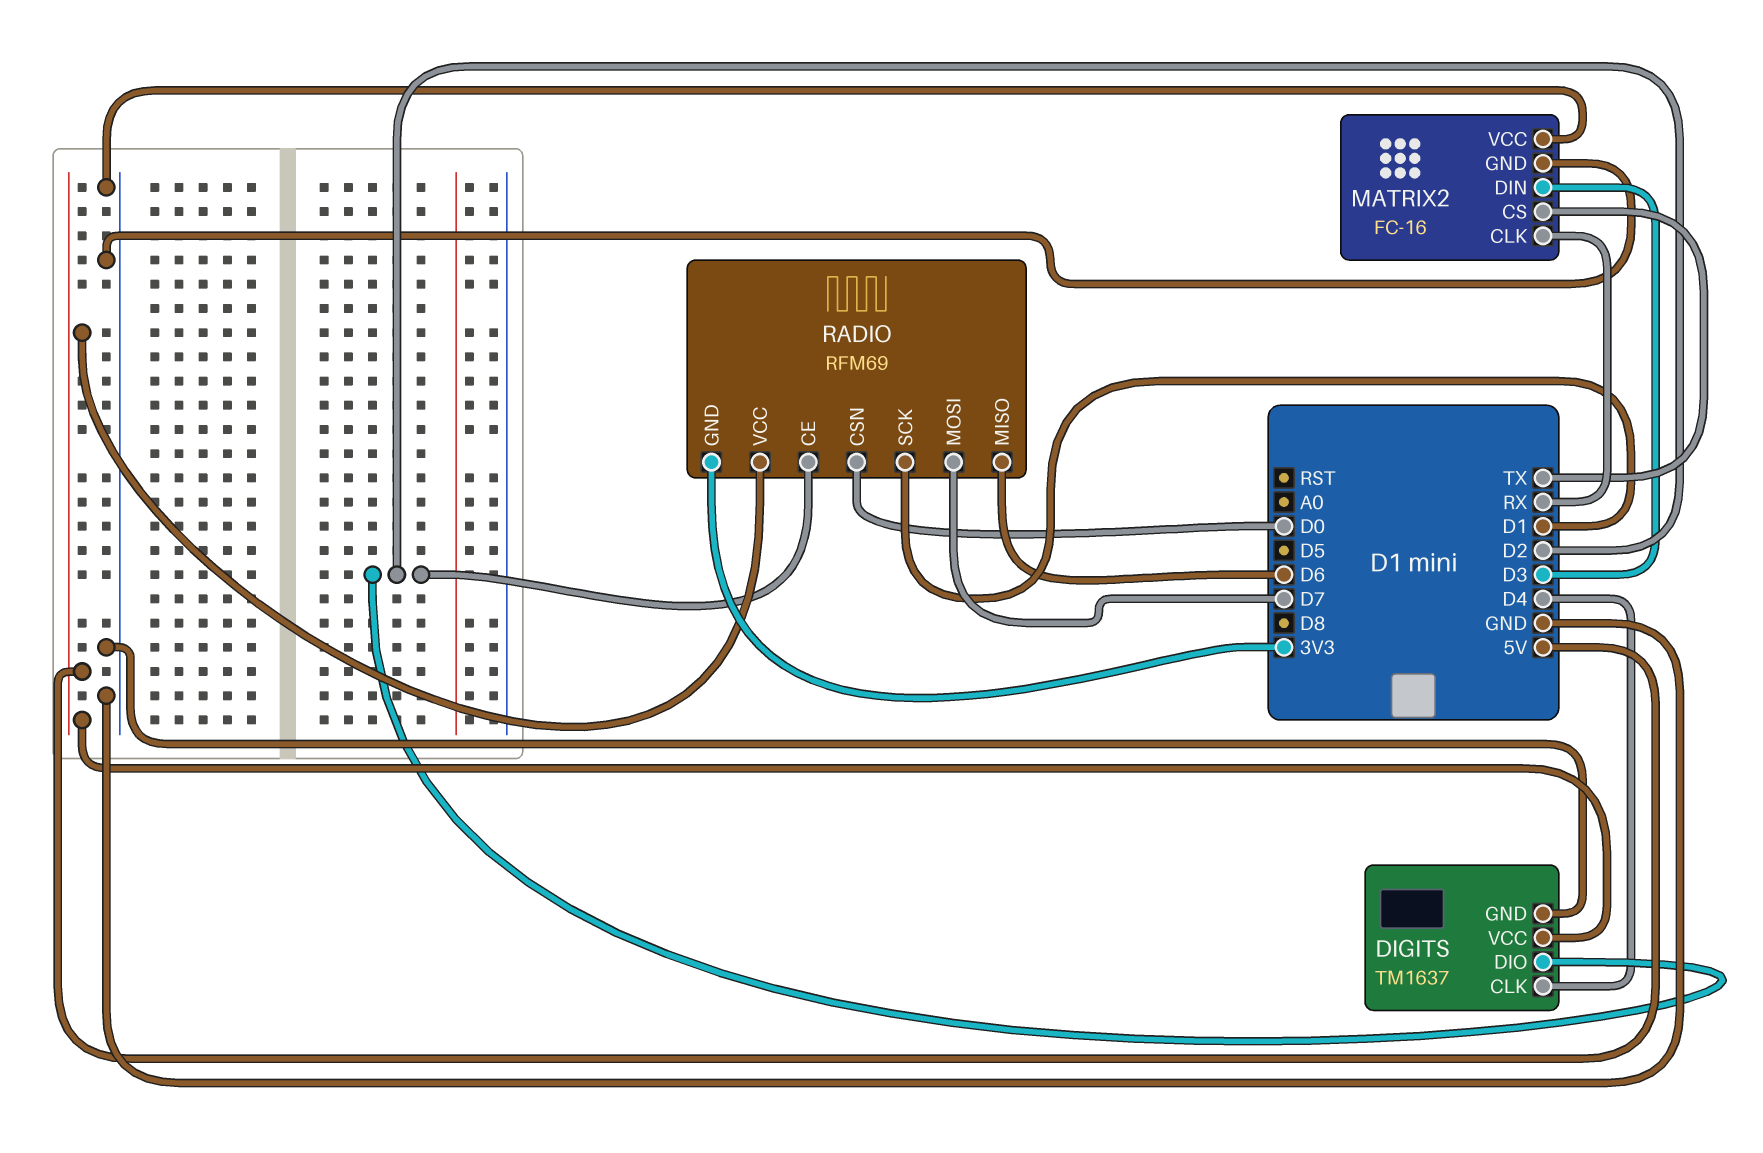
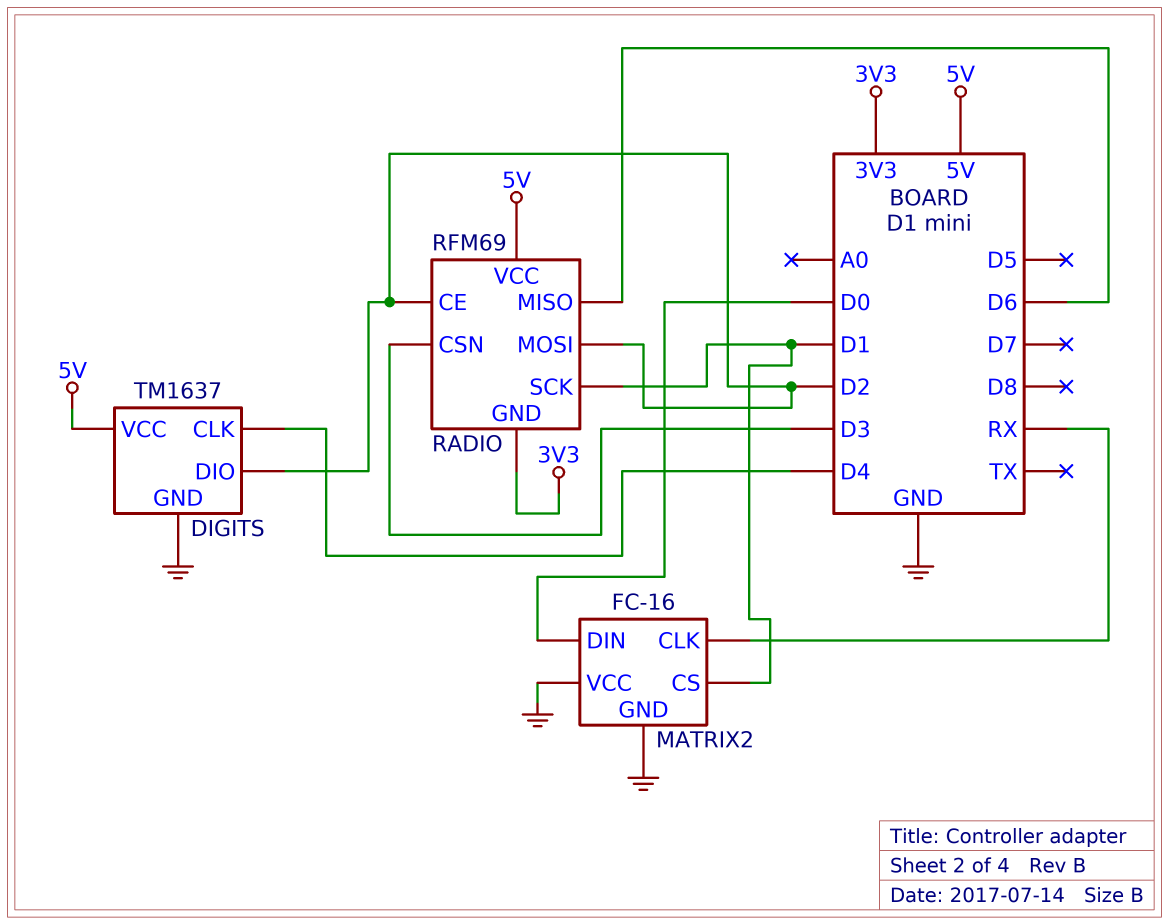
MATRIX2 pin CS: TX -> D1
MATRIX2 pin DIN: D3 -> D0
RADIO pin CSN: D0 -> D3
RADIO pin MOSI: D7 -> D2

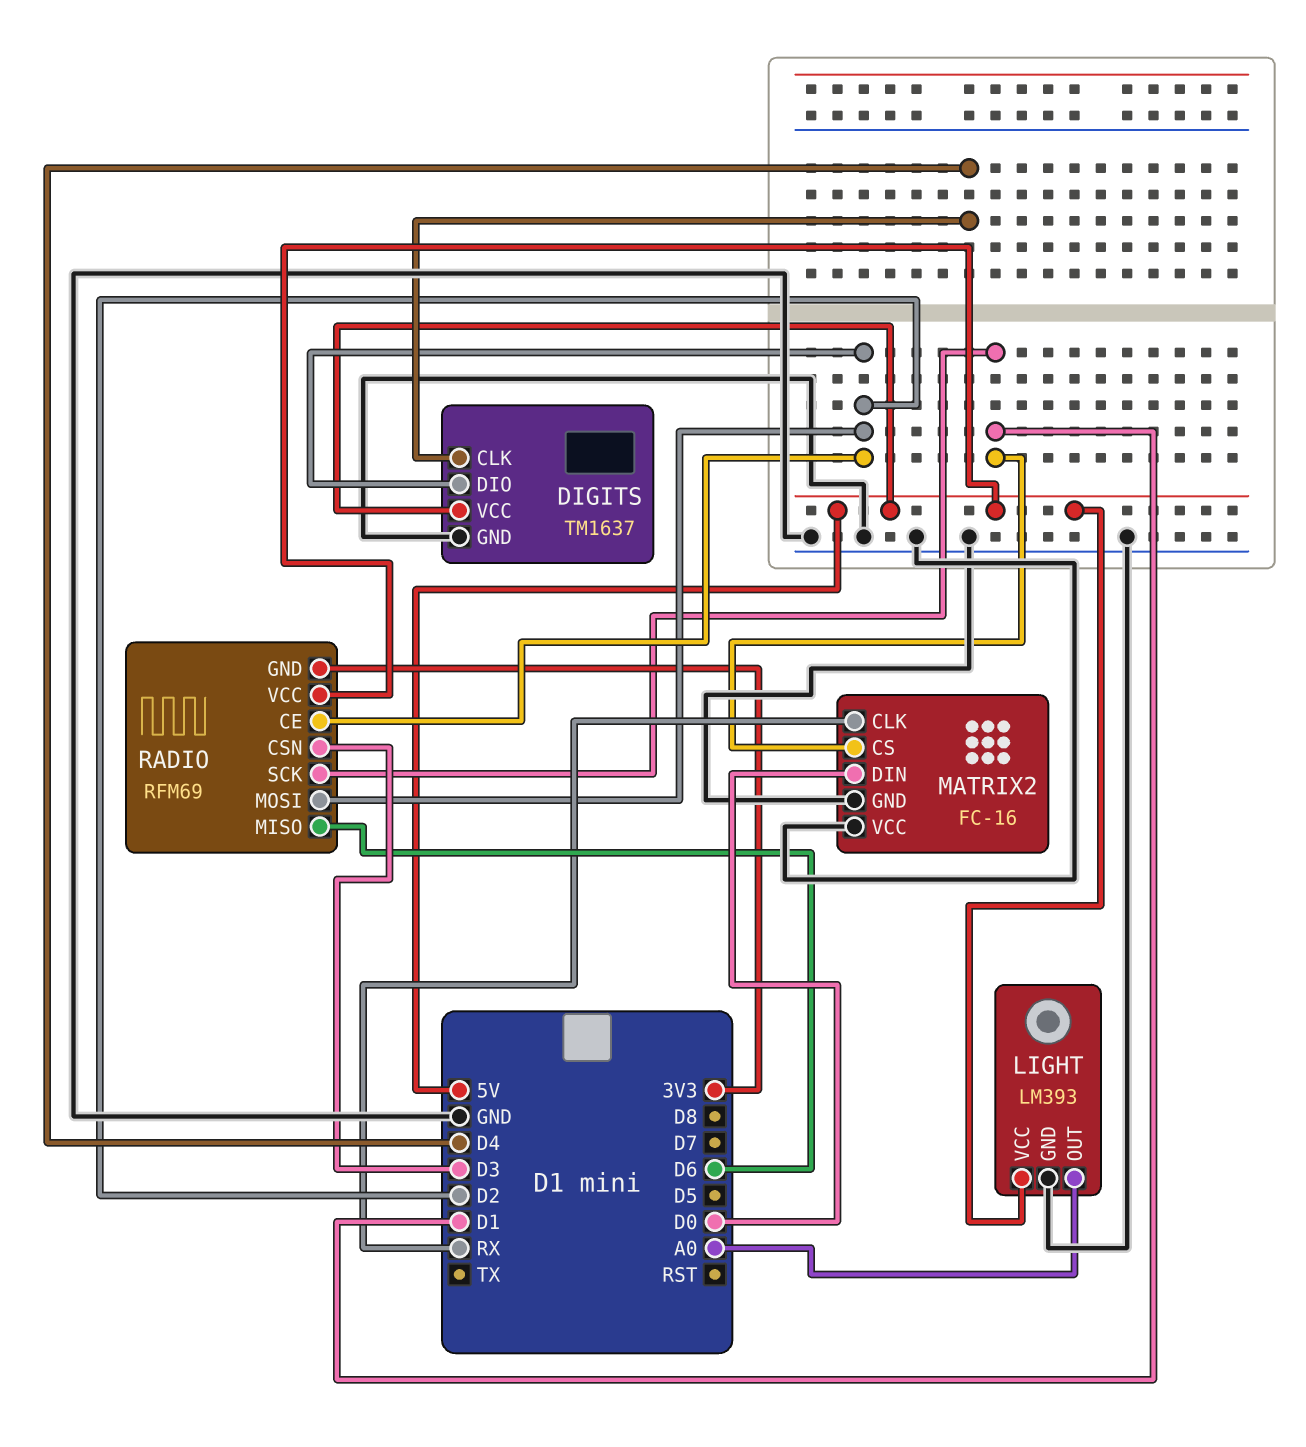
LIGHT: none -> LM393
LIGHT pin GND: none -> GND
LIGHT pin OUT: none -> A0
LIGHT pin VCC: none -> 5V

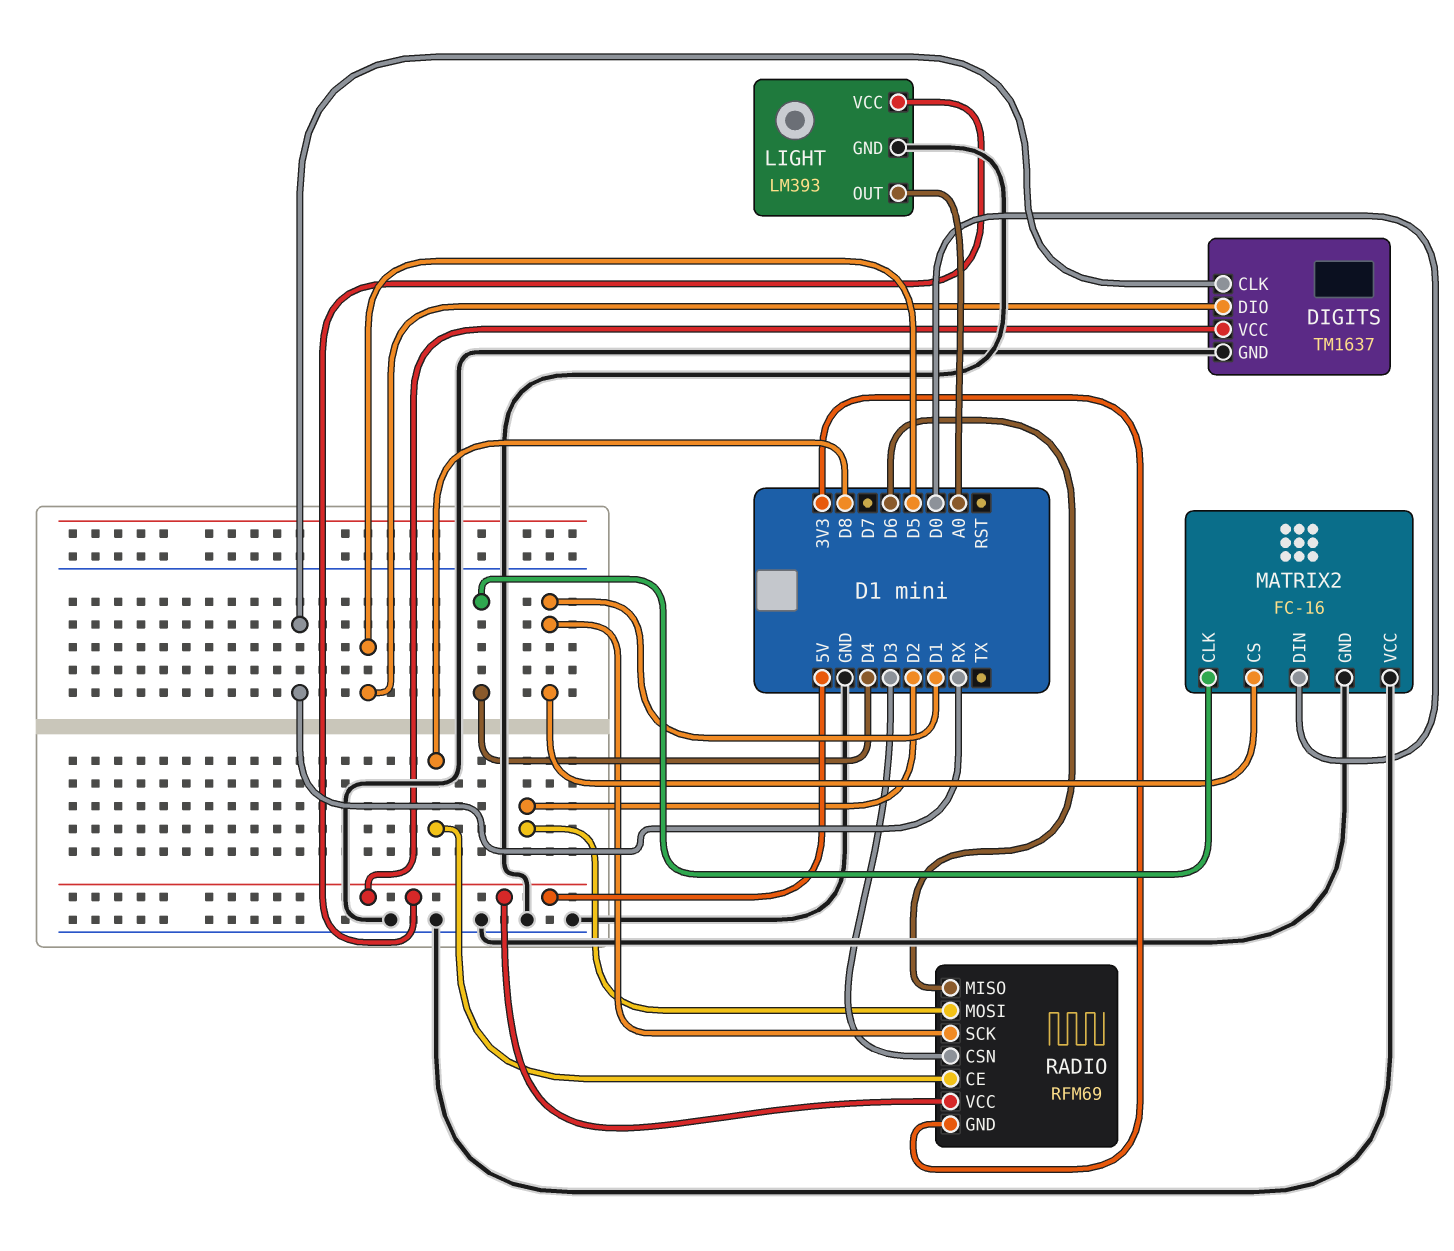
DIGITS pin CLK: D4 -> RX
DIGITS pin DIO: D2 -> D5
MATRIX2 pin CLK: RX -> D4
RADIO pin CE: D2 -> D8

